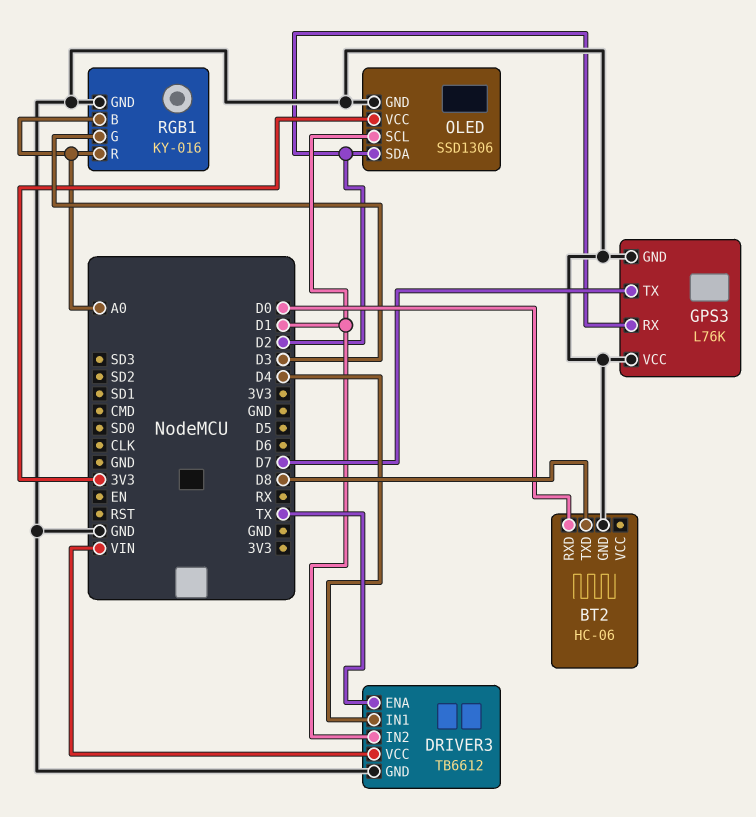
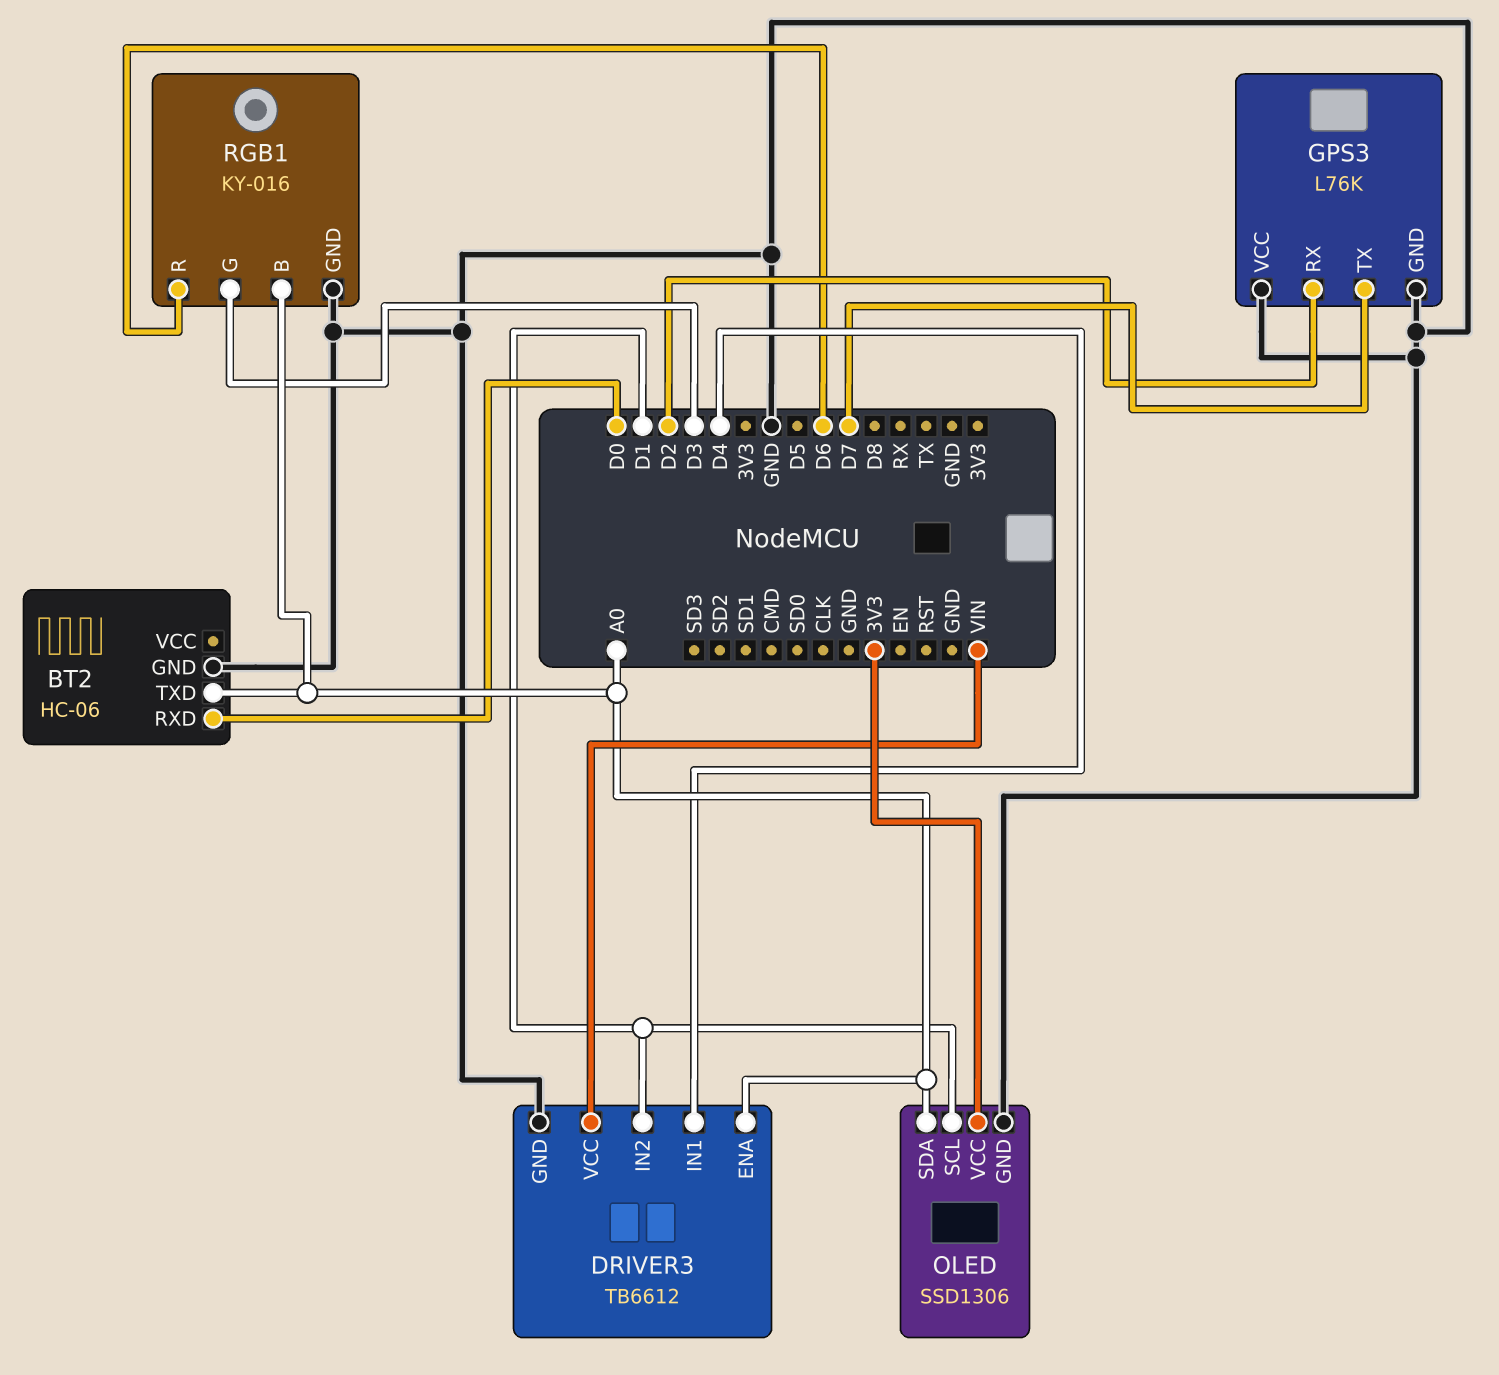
BT2 pin TXD: D8 -> A0
DRIVER3 pin ENA: TX -> A0
OLED pin SDA: D2 -> A0
RGB1 pin R: A0 -> D6

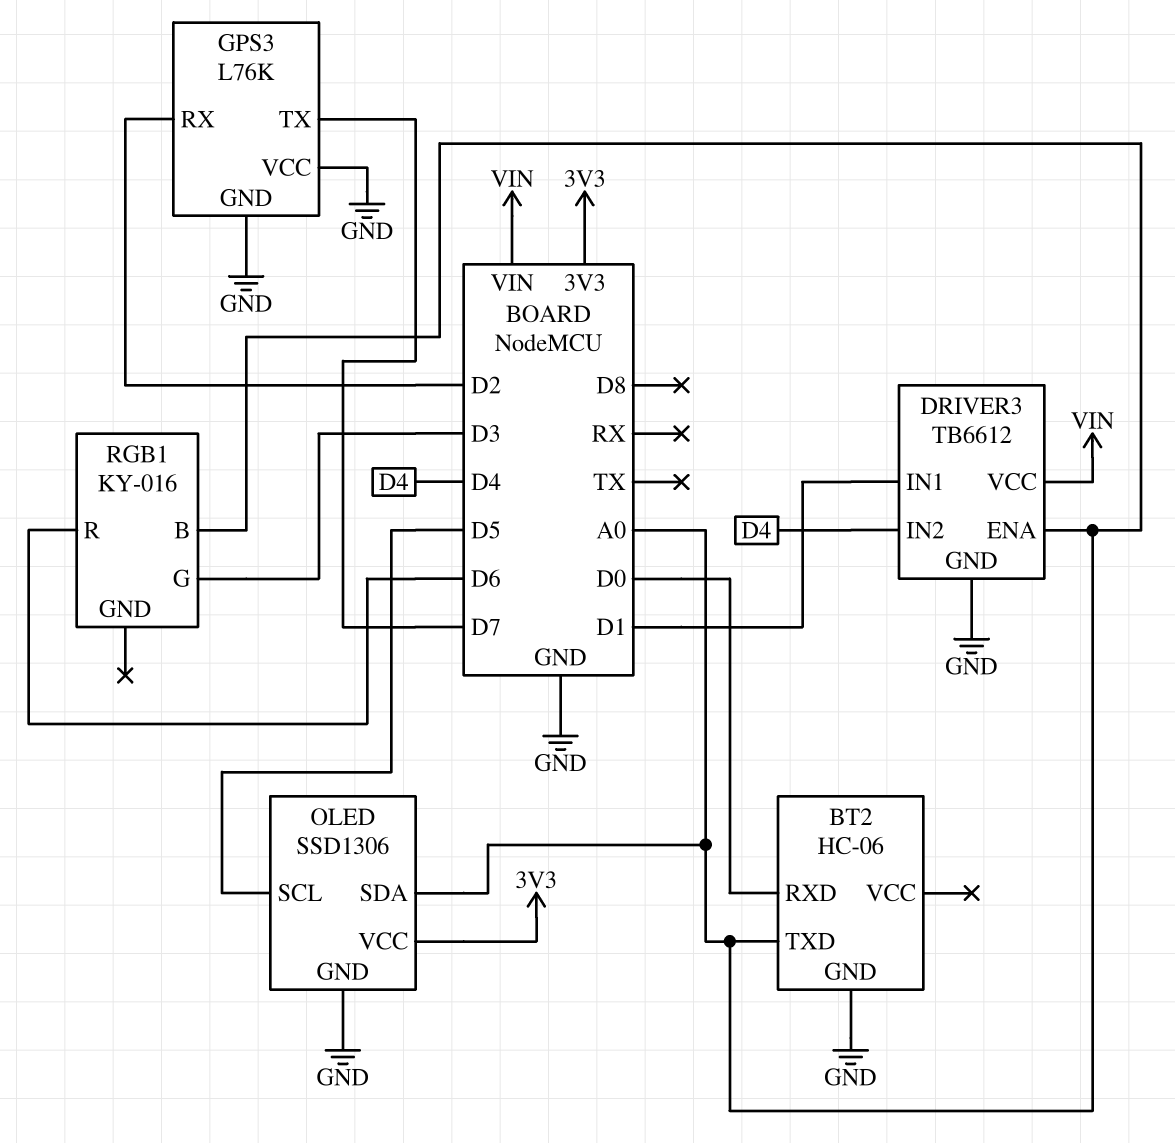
DRIVER3 pin IN1: D4 -> D1
DRIVER3 pin IN2: D1 -> D4
OLED pin SCL: D1 -> D5
RGB1 pin GND: GND -> none

